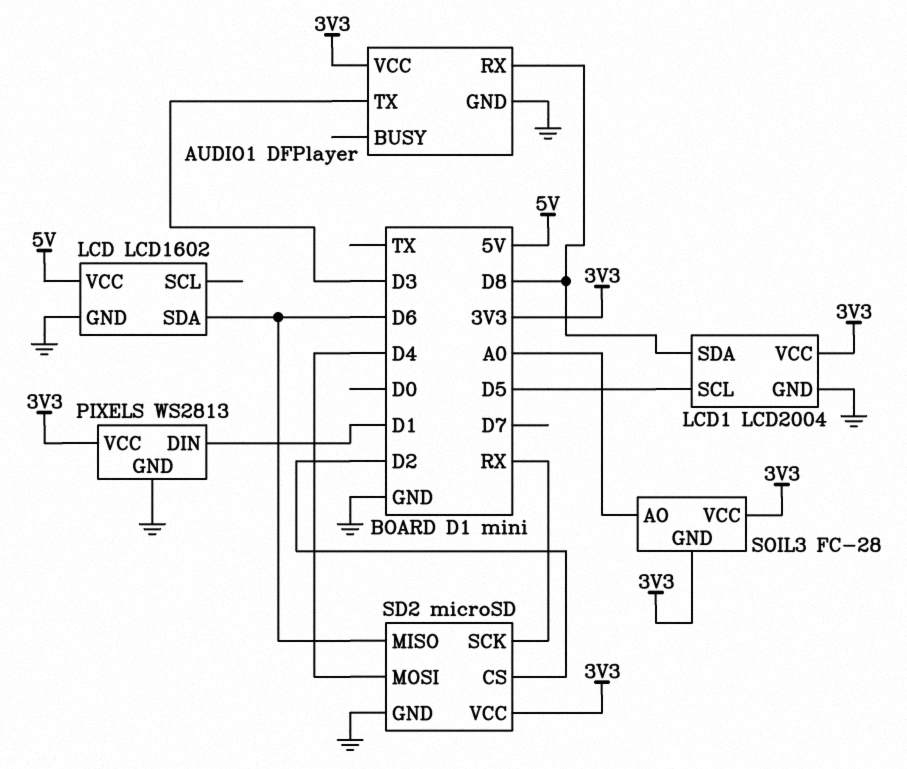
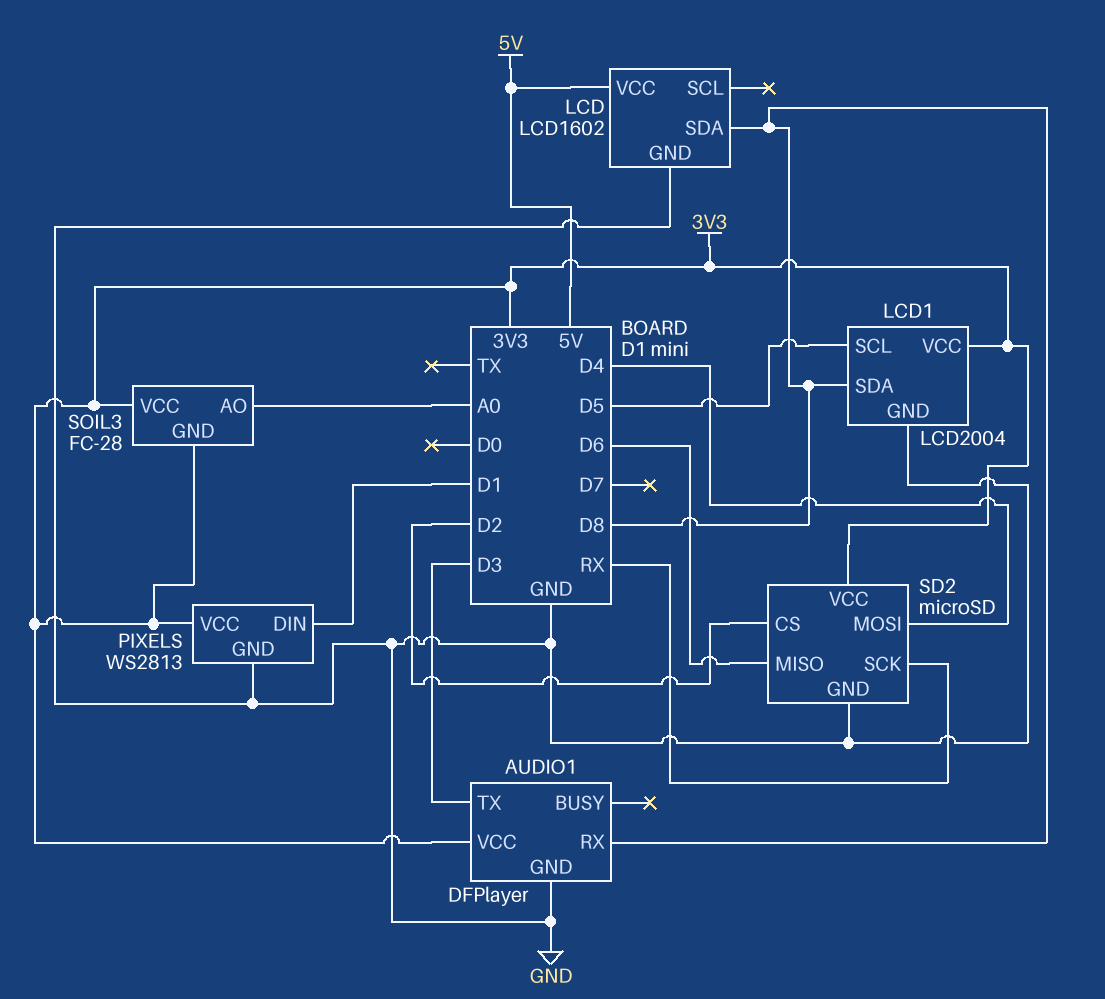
LCD pin SDA: D6 -> D8

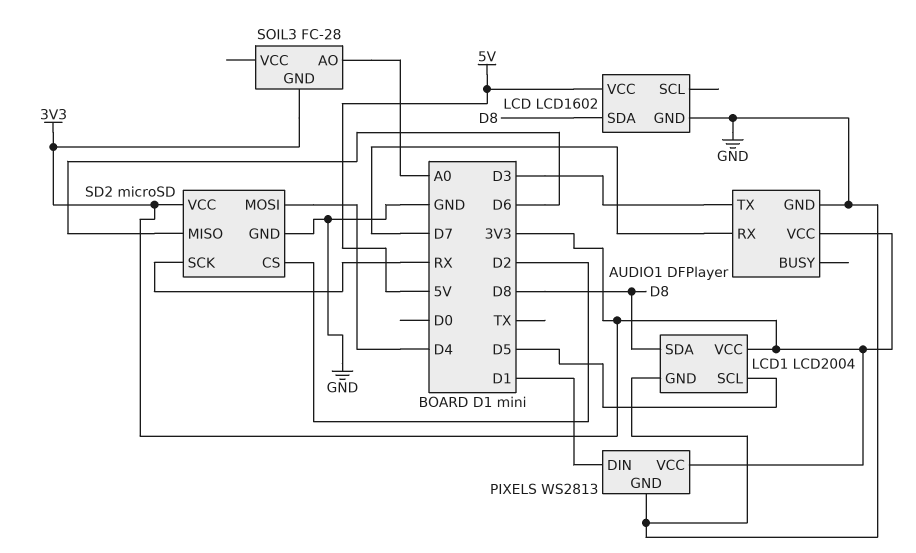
AUDIO1 pin RX: D8 -> D7
SOIL3 pin VCC: 3V3 -> none

